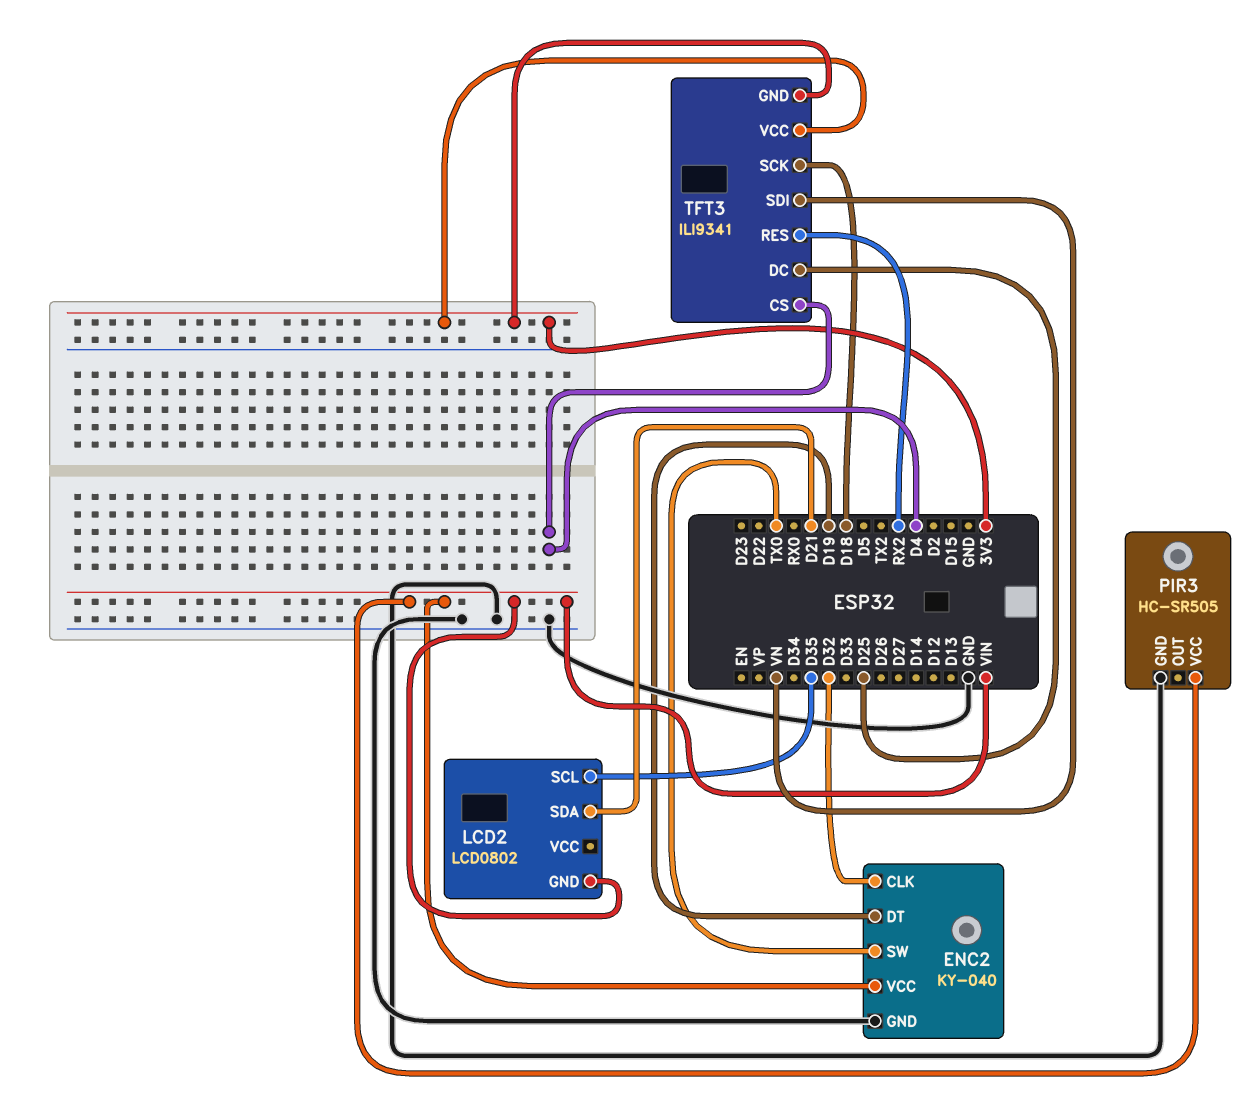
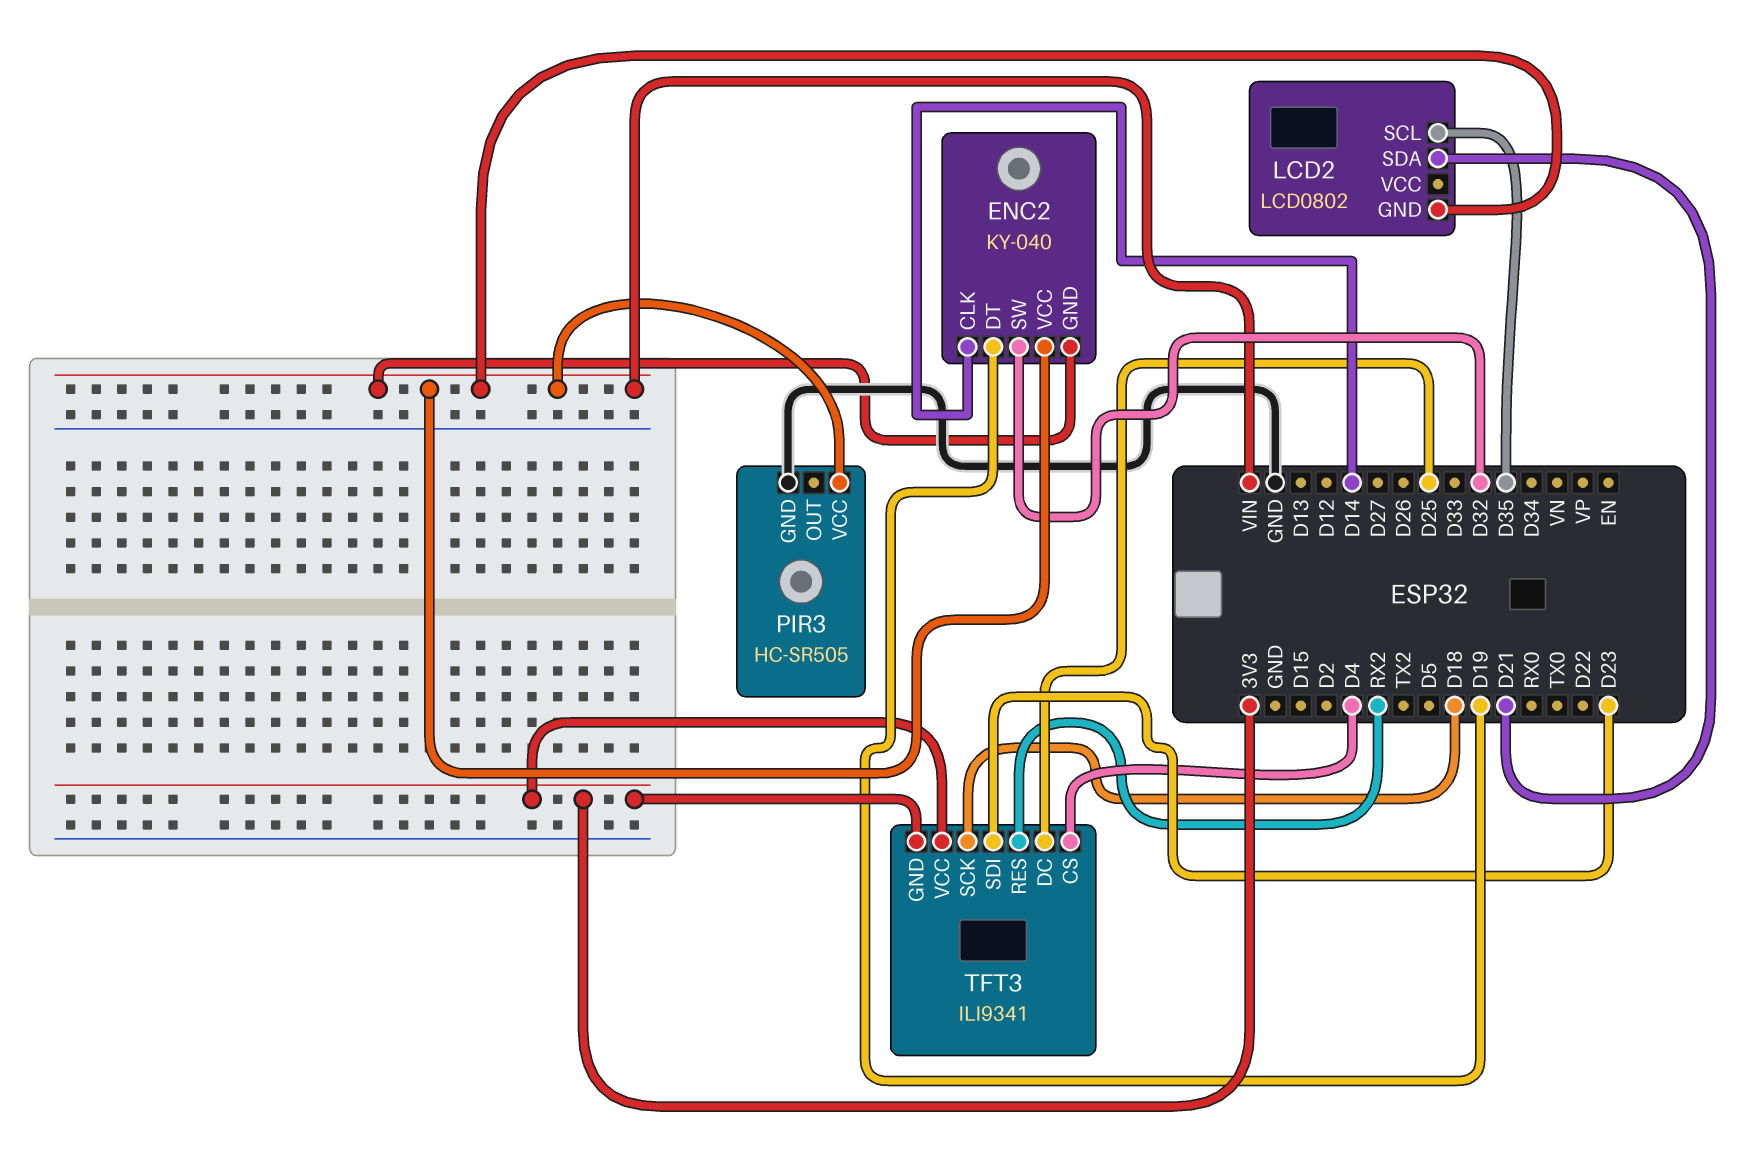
ENC2 pin CLK: D32 -> D14
ENC2 pin GND: GND -> VIN
ENC2 pin SW: TX0 -> D32
TFT3 pin SDI: VN -> D23

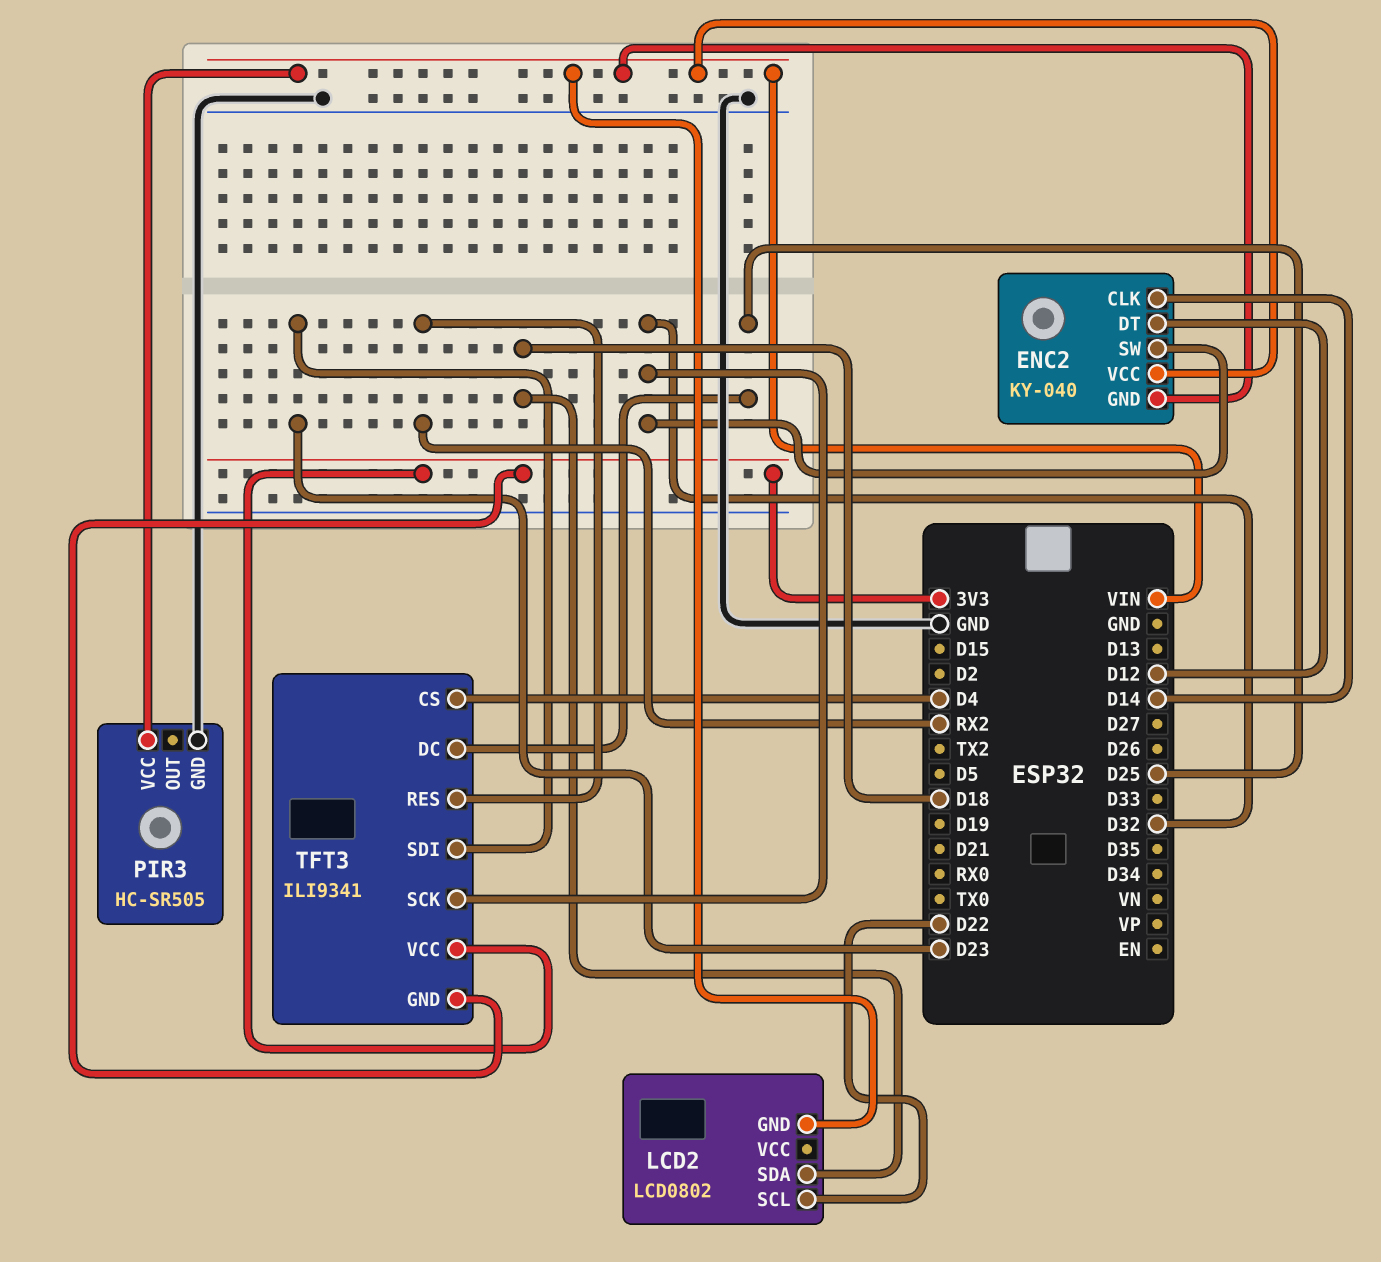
ENC2 pin DT: D19 -> D12
LCD2 pin SCL: D35 -> D22
LCD2 pin SDA: D21 -> D18
TFT3 pin SCK: D18 -> D32

